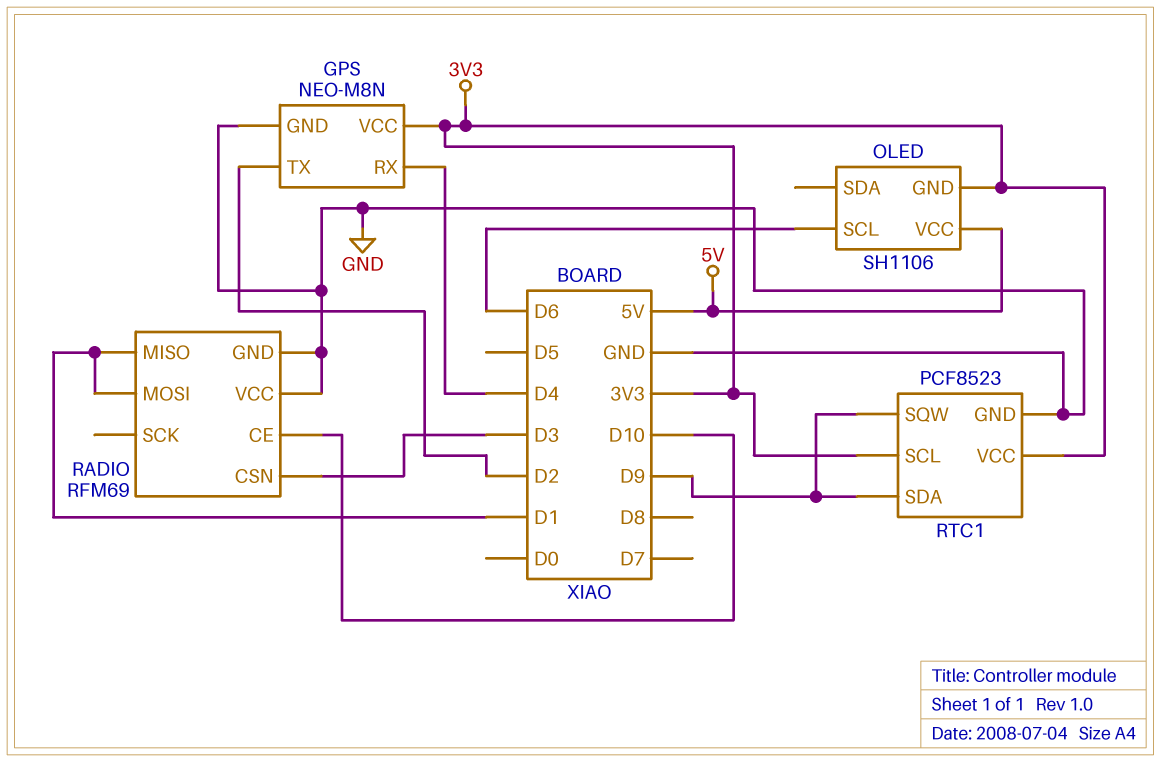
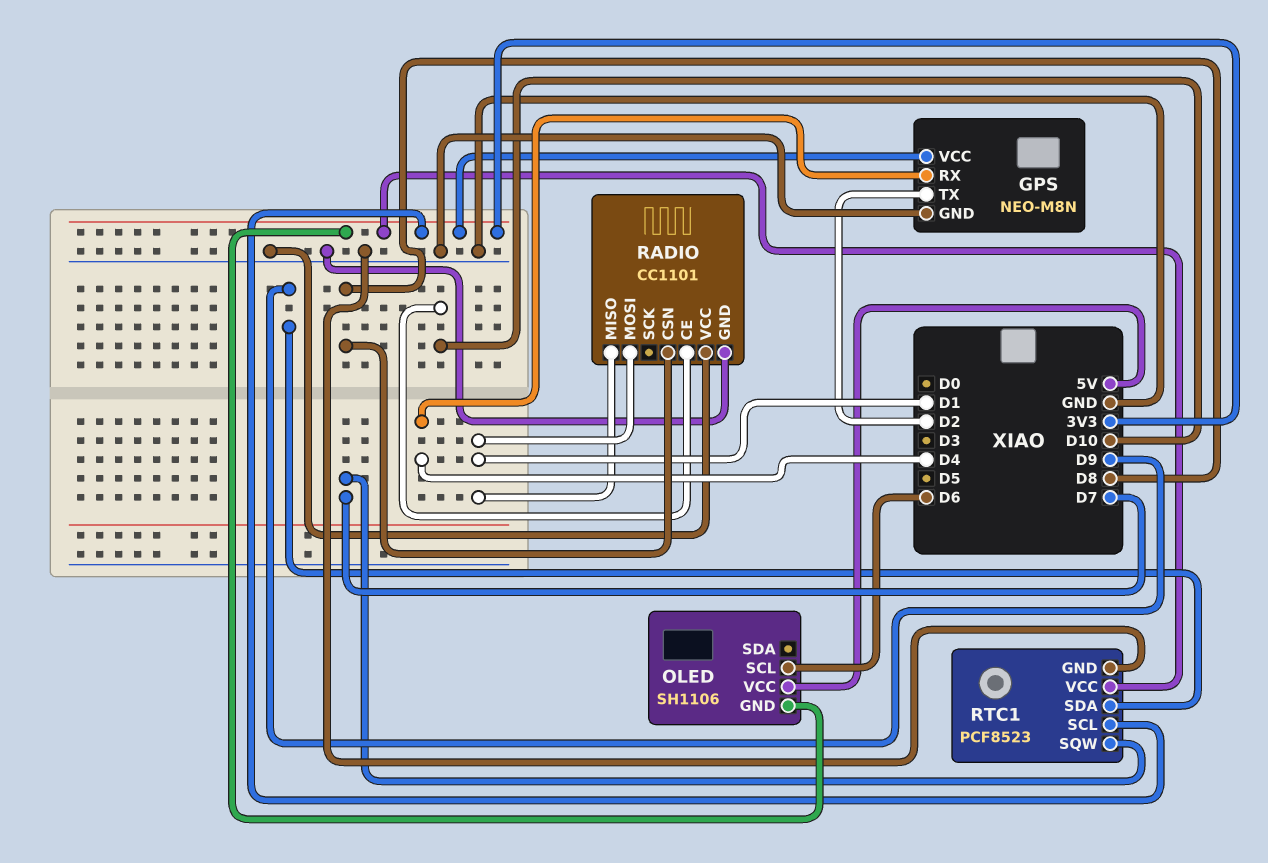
RADIO: RFM69 -> CC1101
RADIO pin CSN: D3 -> D8
RTC1 pin SQW: D9 -> D7

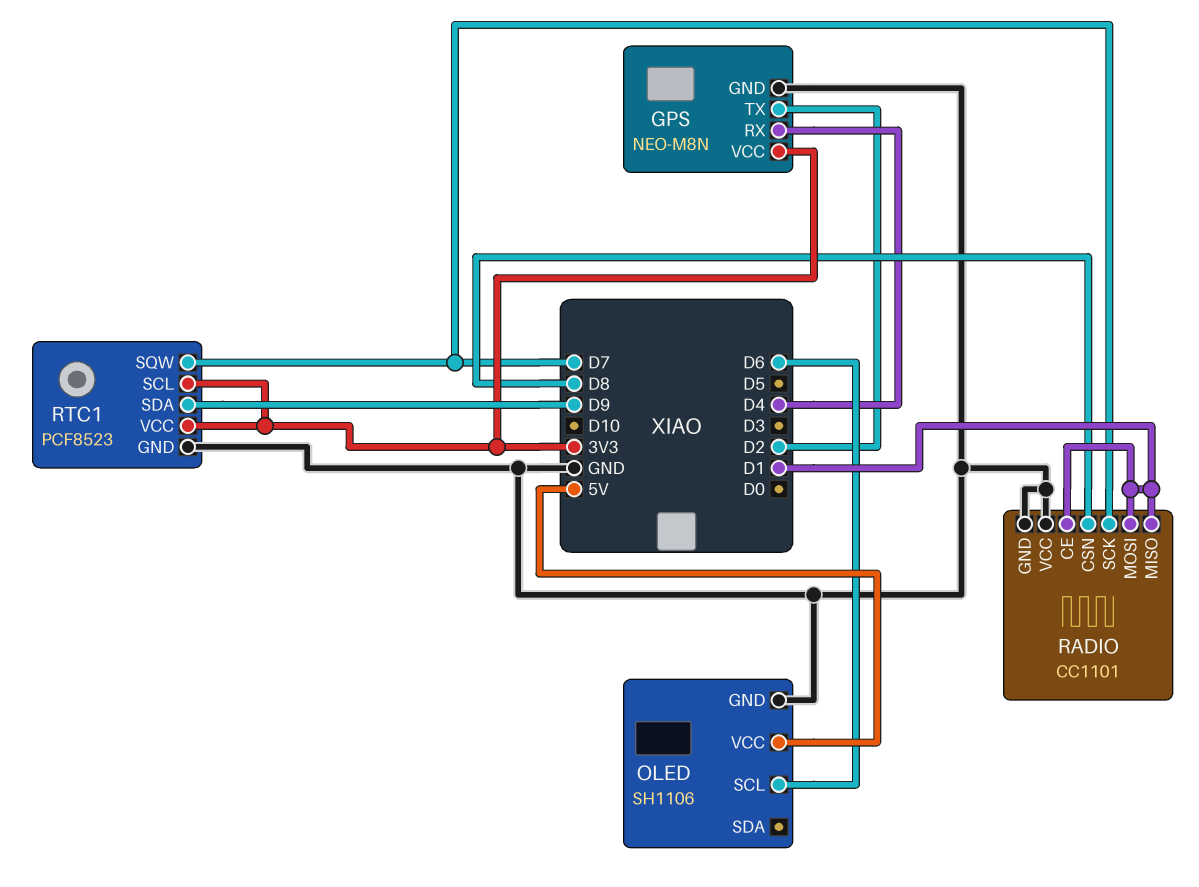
OLED pin GND: 3V3 -> GND
RADIO pin CE: D10 -> D1
RADIO pin SCK: none -> D7

